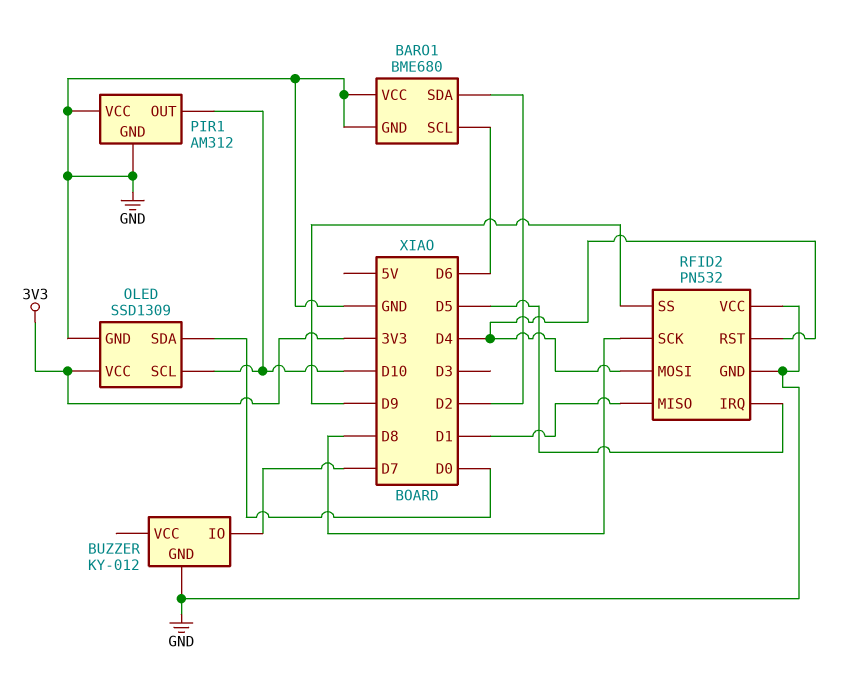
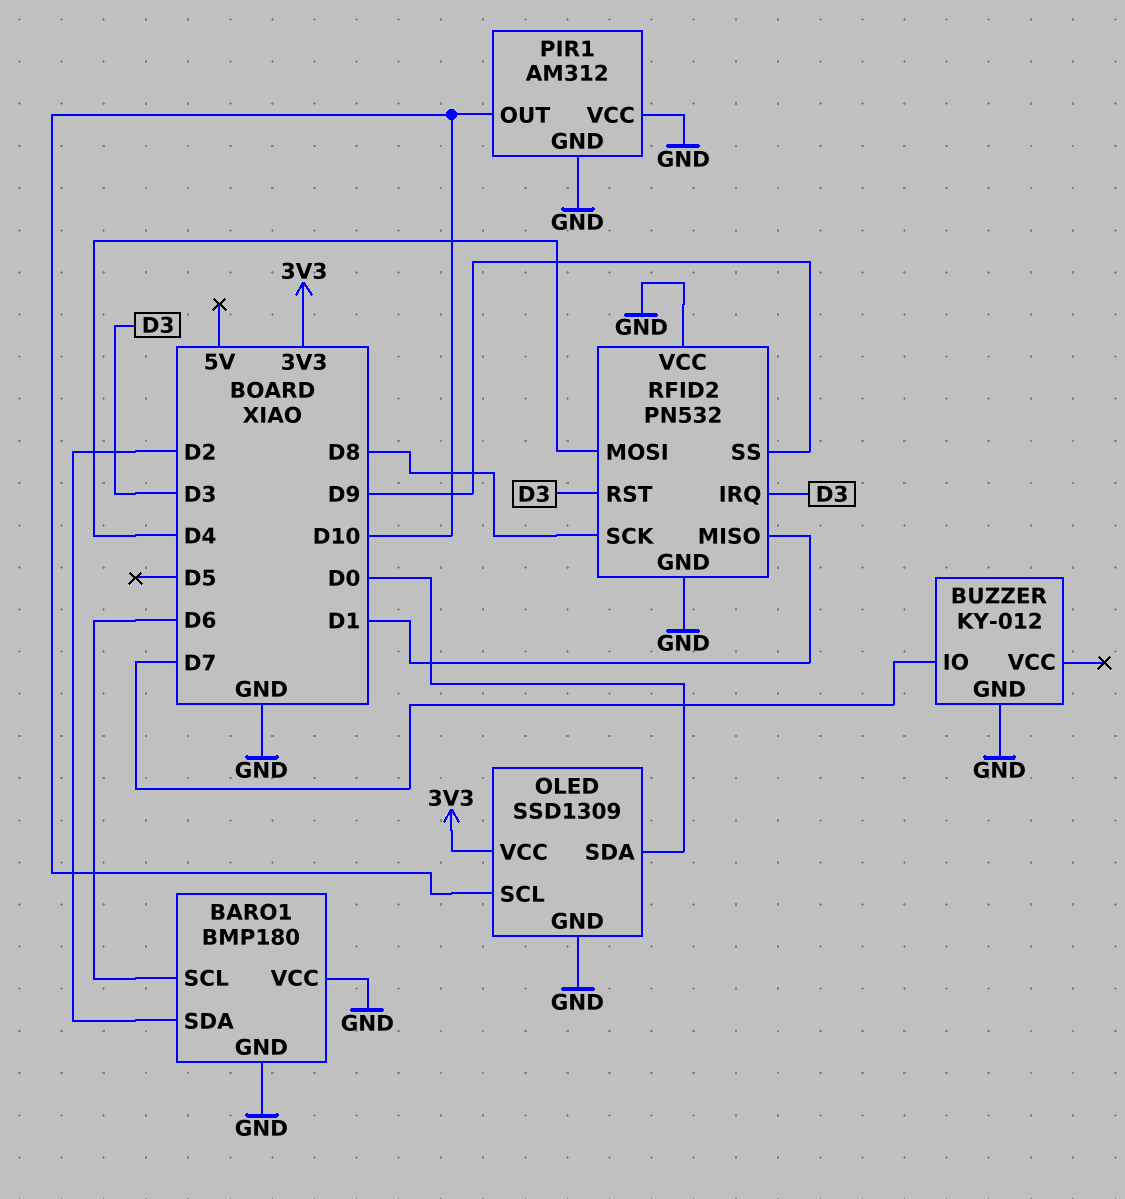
BARO1: BME680 -> BMP180
RFID2 pin IRQ: D5 -> D3
RFID2 pin RST: D4 -> D3

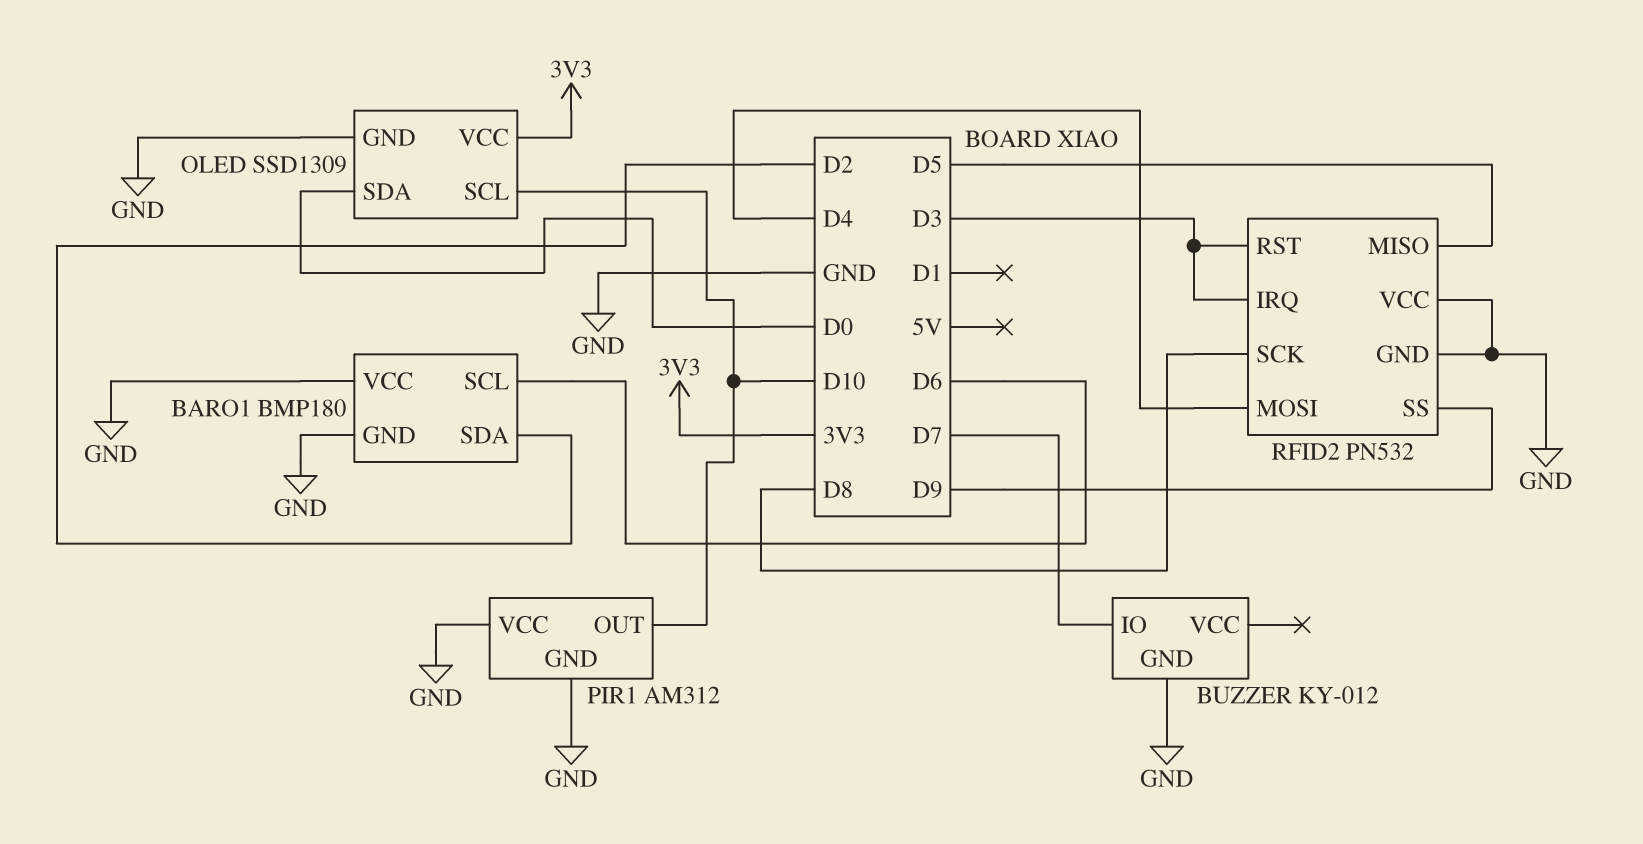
RFID2 pin MISO: D1 -> D5

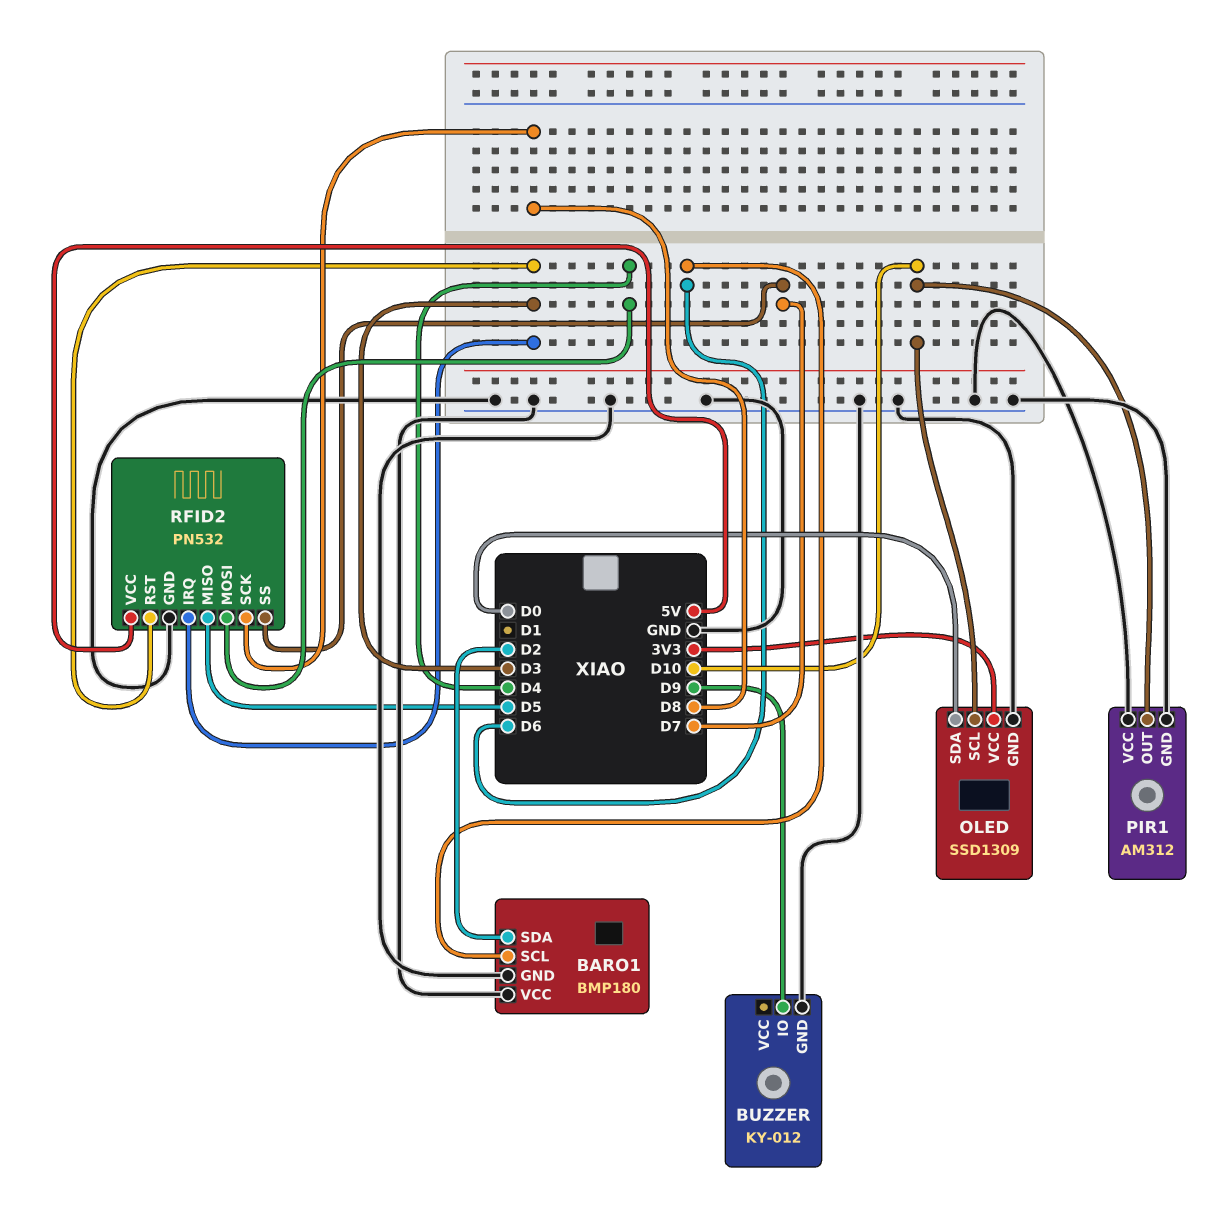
BUZZER pin IO: D7 -> D9
RFID2 pin SS: D9 -> D7
RFID2 pin VCC: GND -> 5V

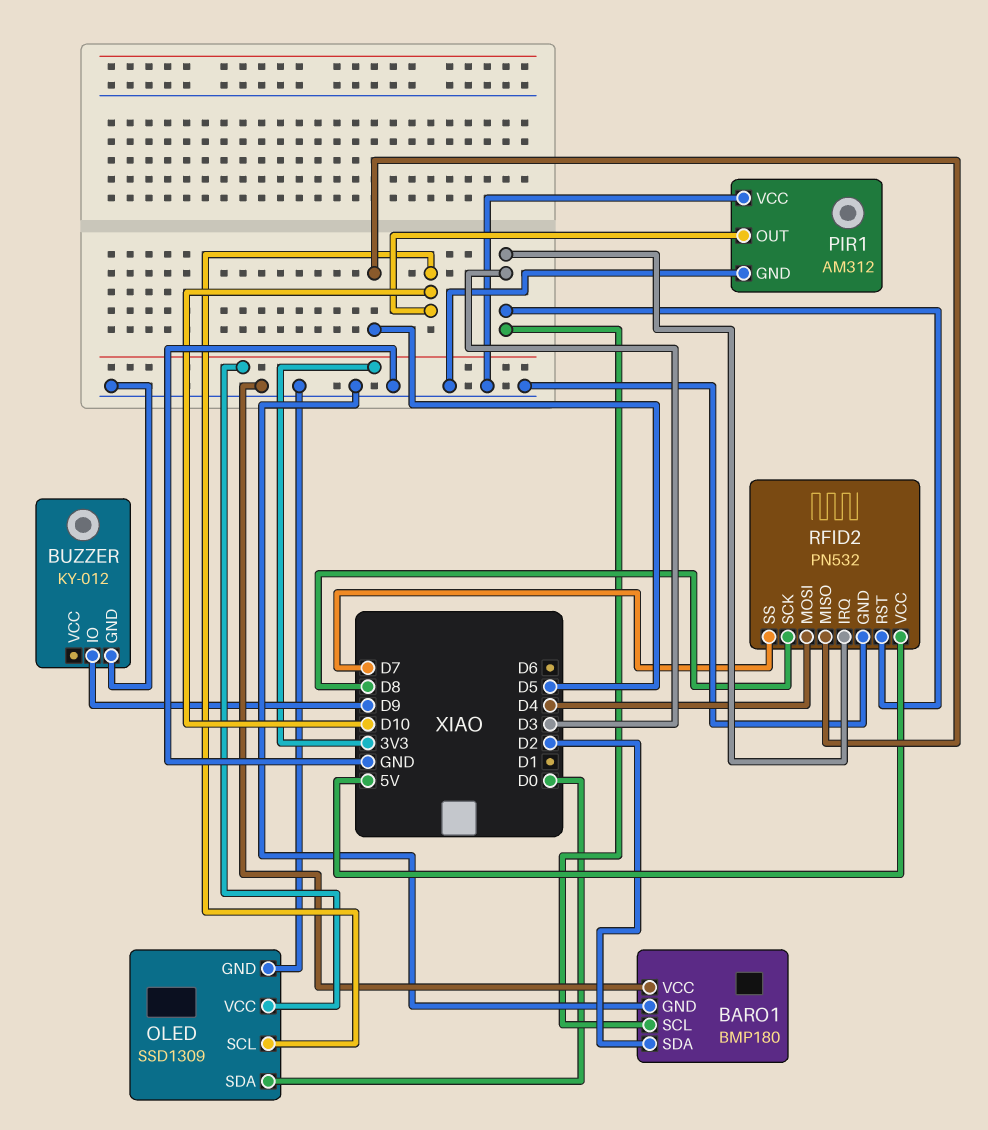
BARO1 pin SCL: D6 -> D3

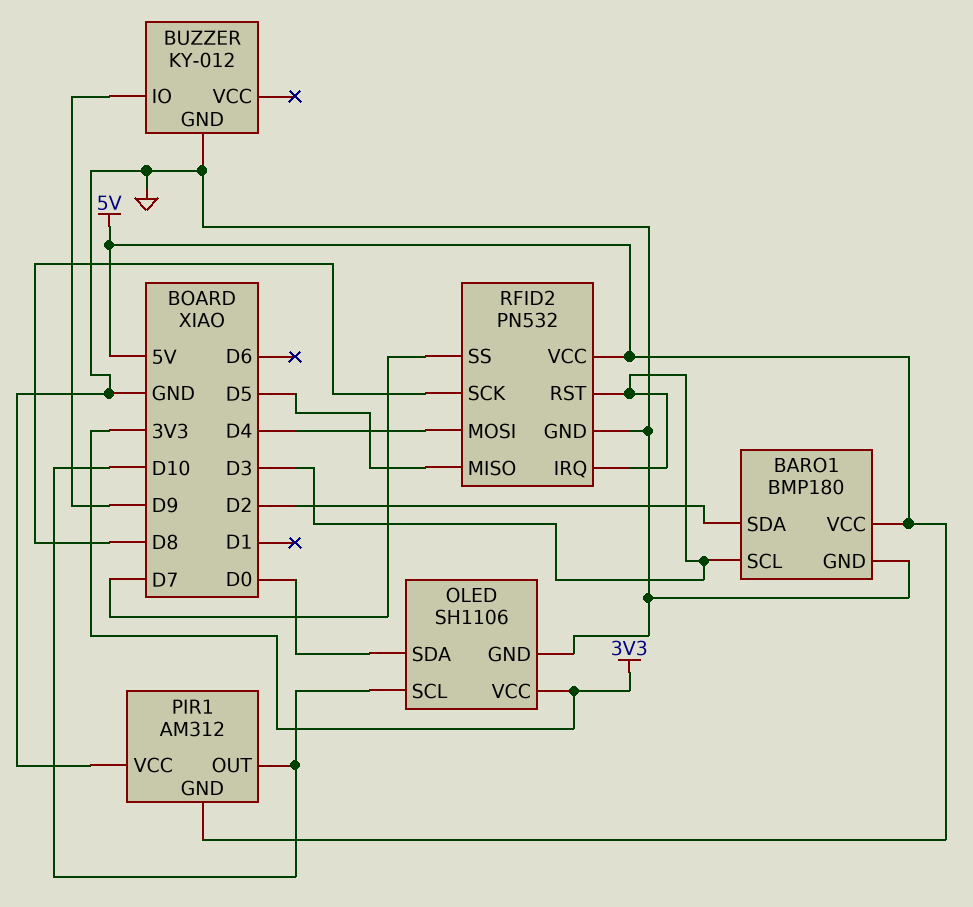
BARO1 pin VCC: GND -> 5V
OLED: SSD1309 -> SH1106
PIR1 pin GND: GND -> 5V

